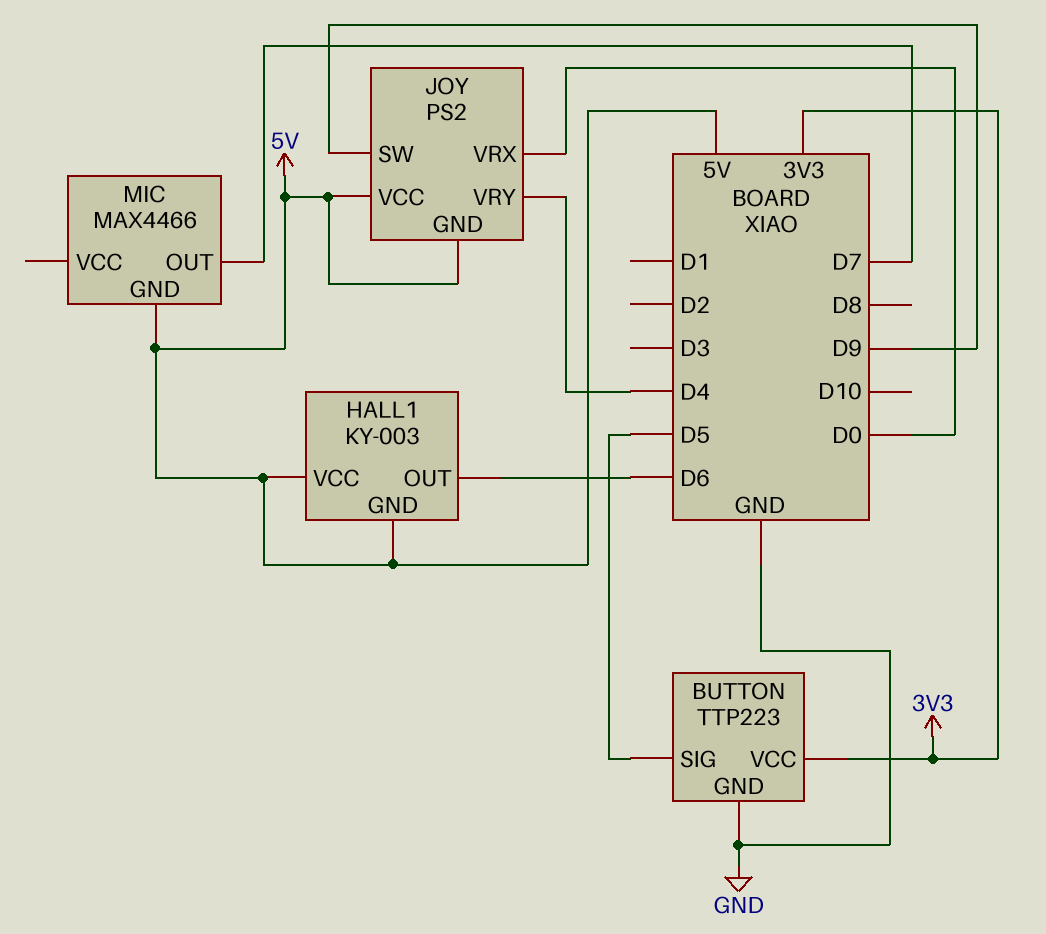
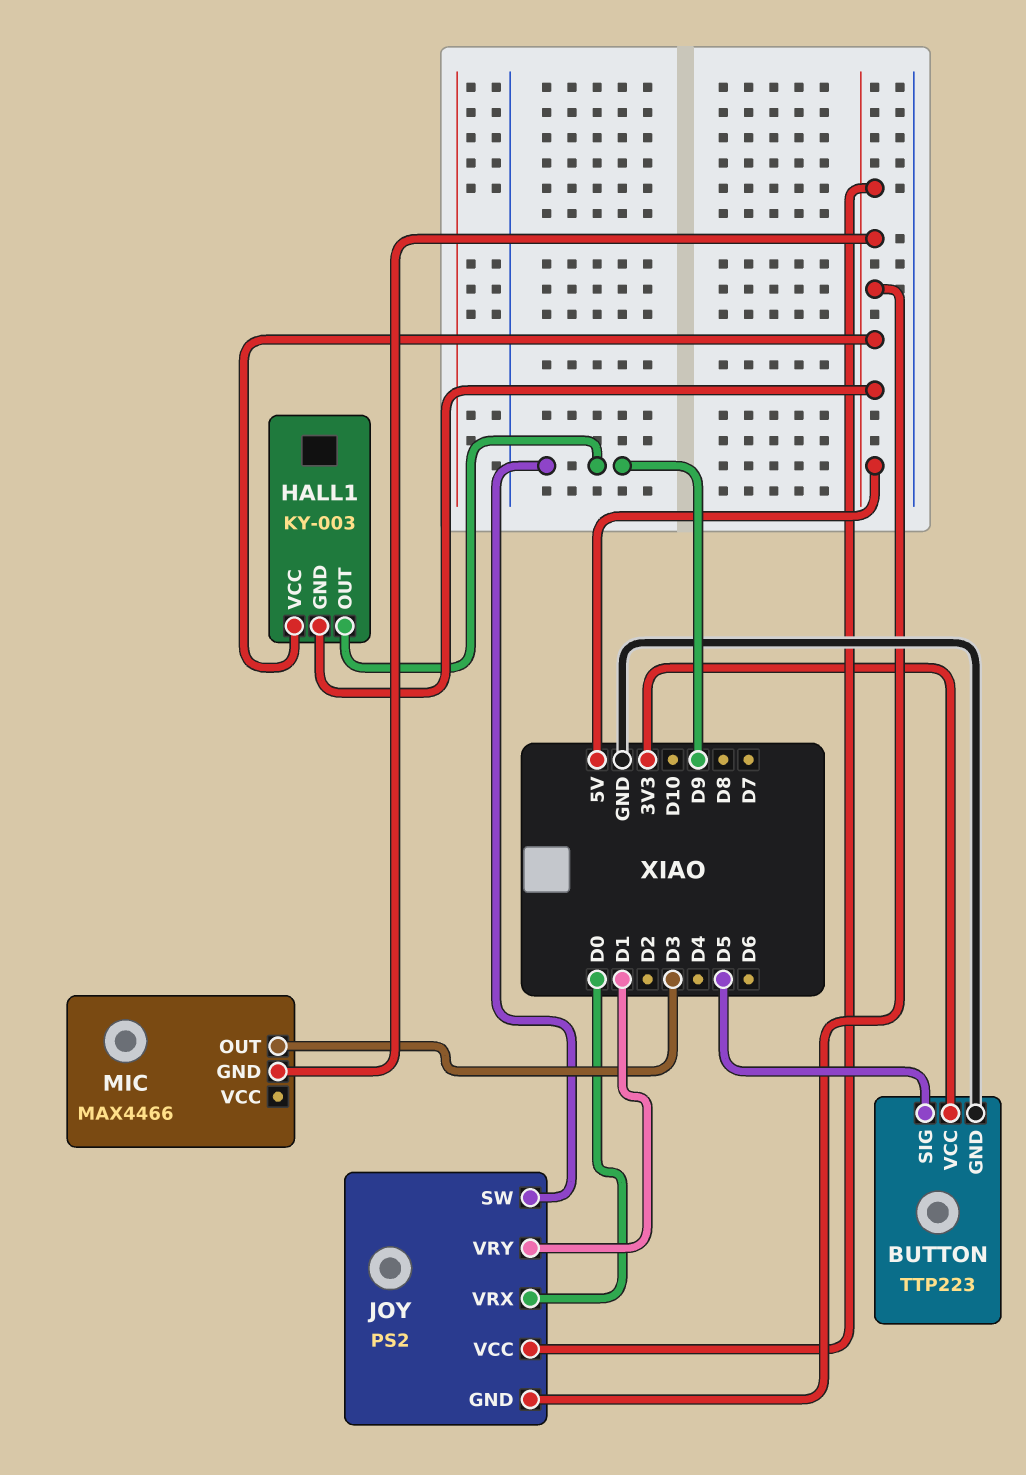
HALL1 pin OUT: D6 -> D9
JOY pin VRY: D4 -> D1
MIC pin OUT: D7 -> D3

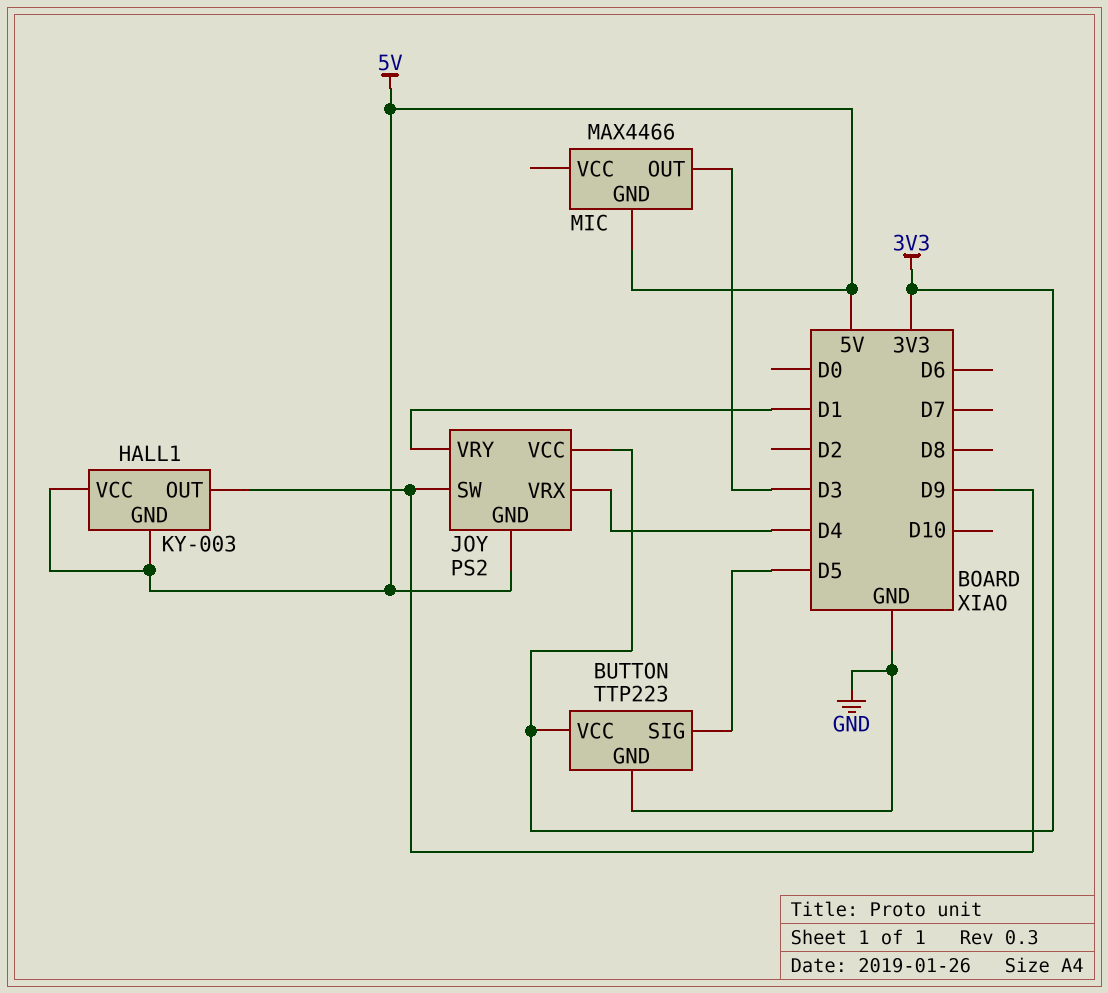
JOY pin VCC: 5V -> 3V3
JOY pin VRX: D0 -> D4

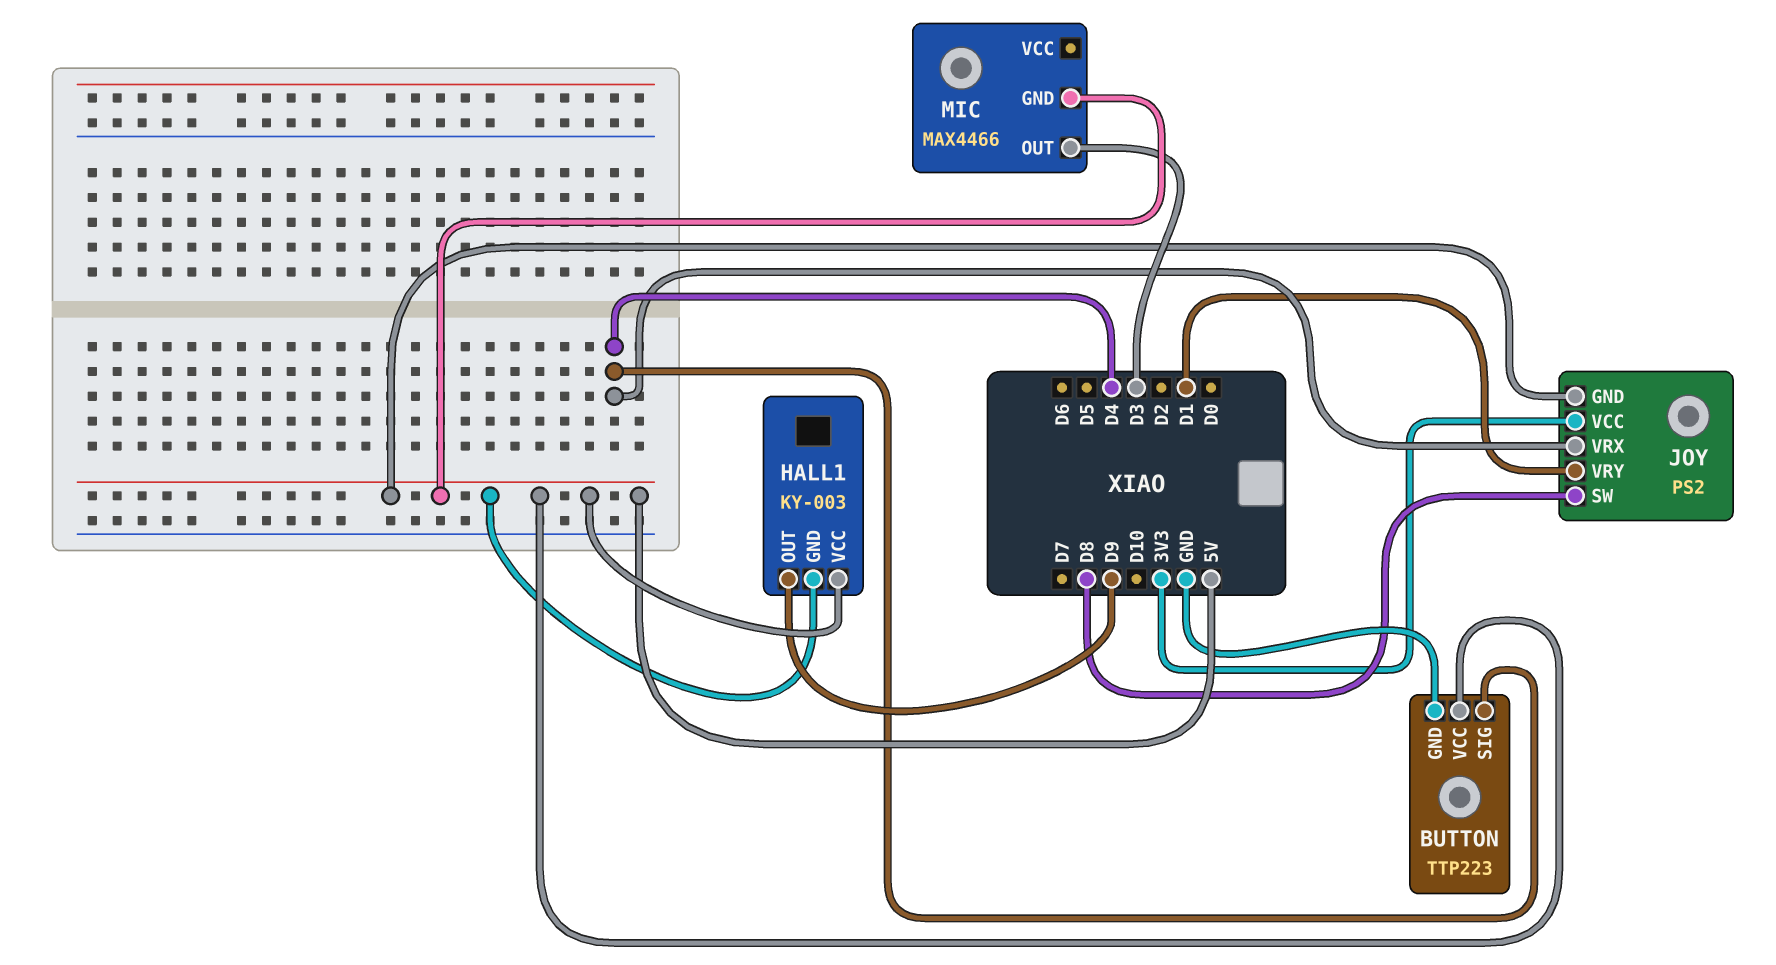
BUTTON pin SIG: D5 -> D4
BUTTON pin VCC: 3V3 -> 5V
JOY pin SW: D9 -> D8

